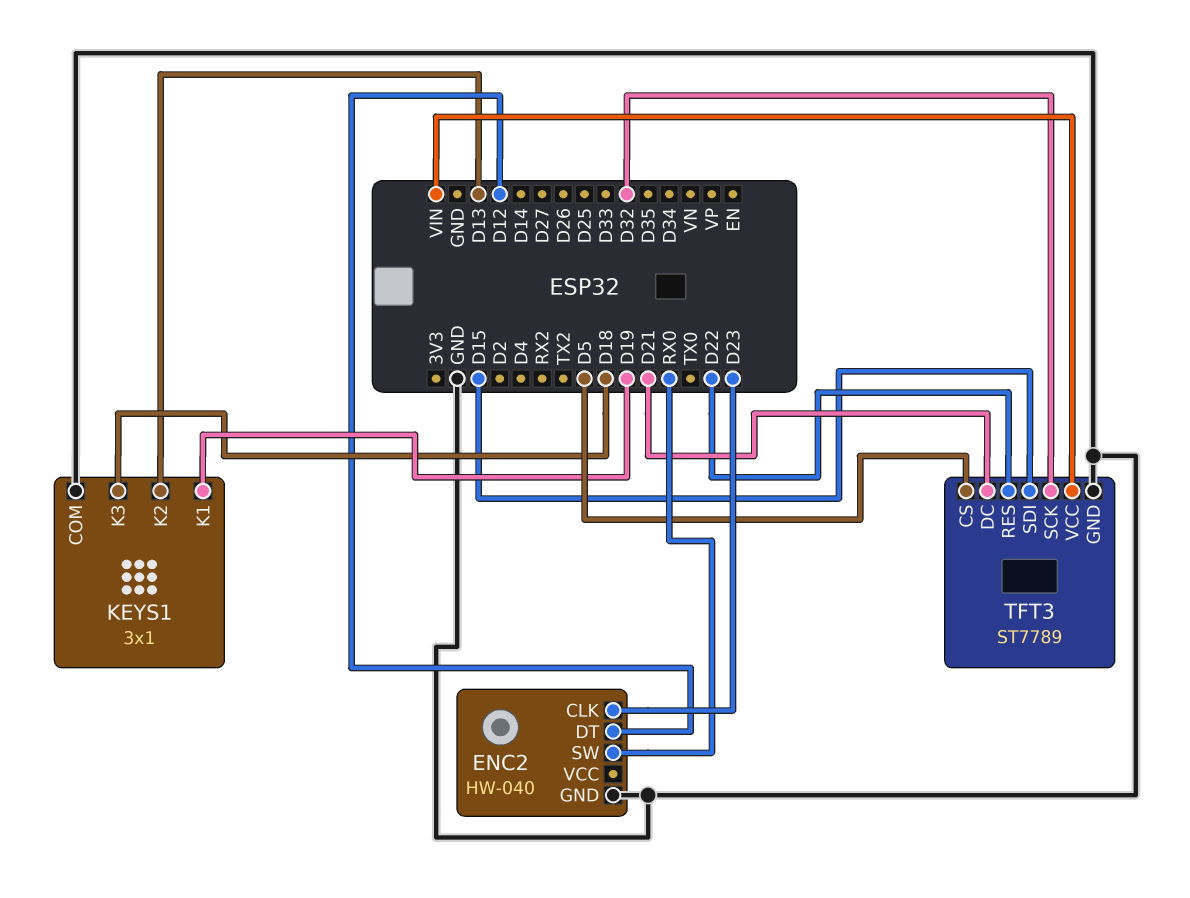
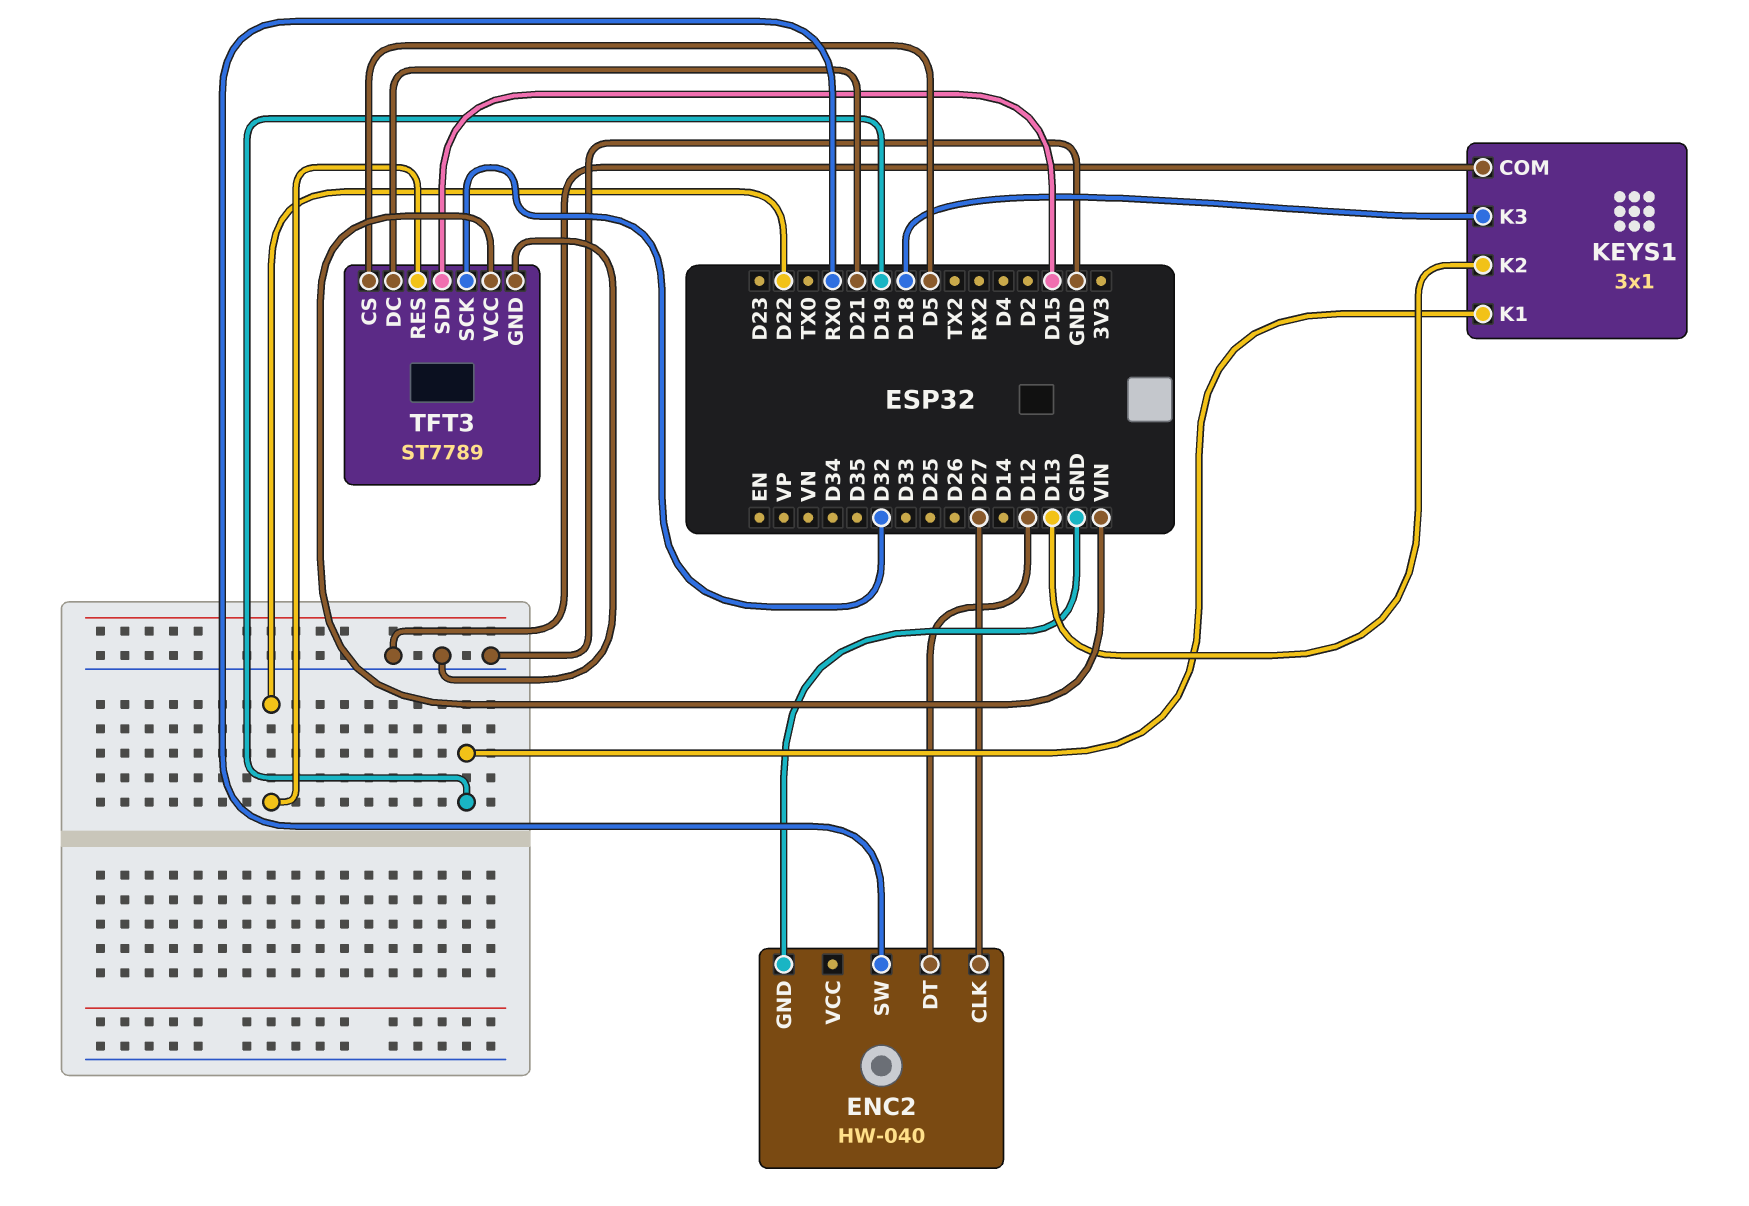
ENC2 pin CLK: D23 -> D27

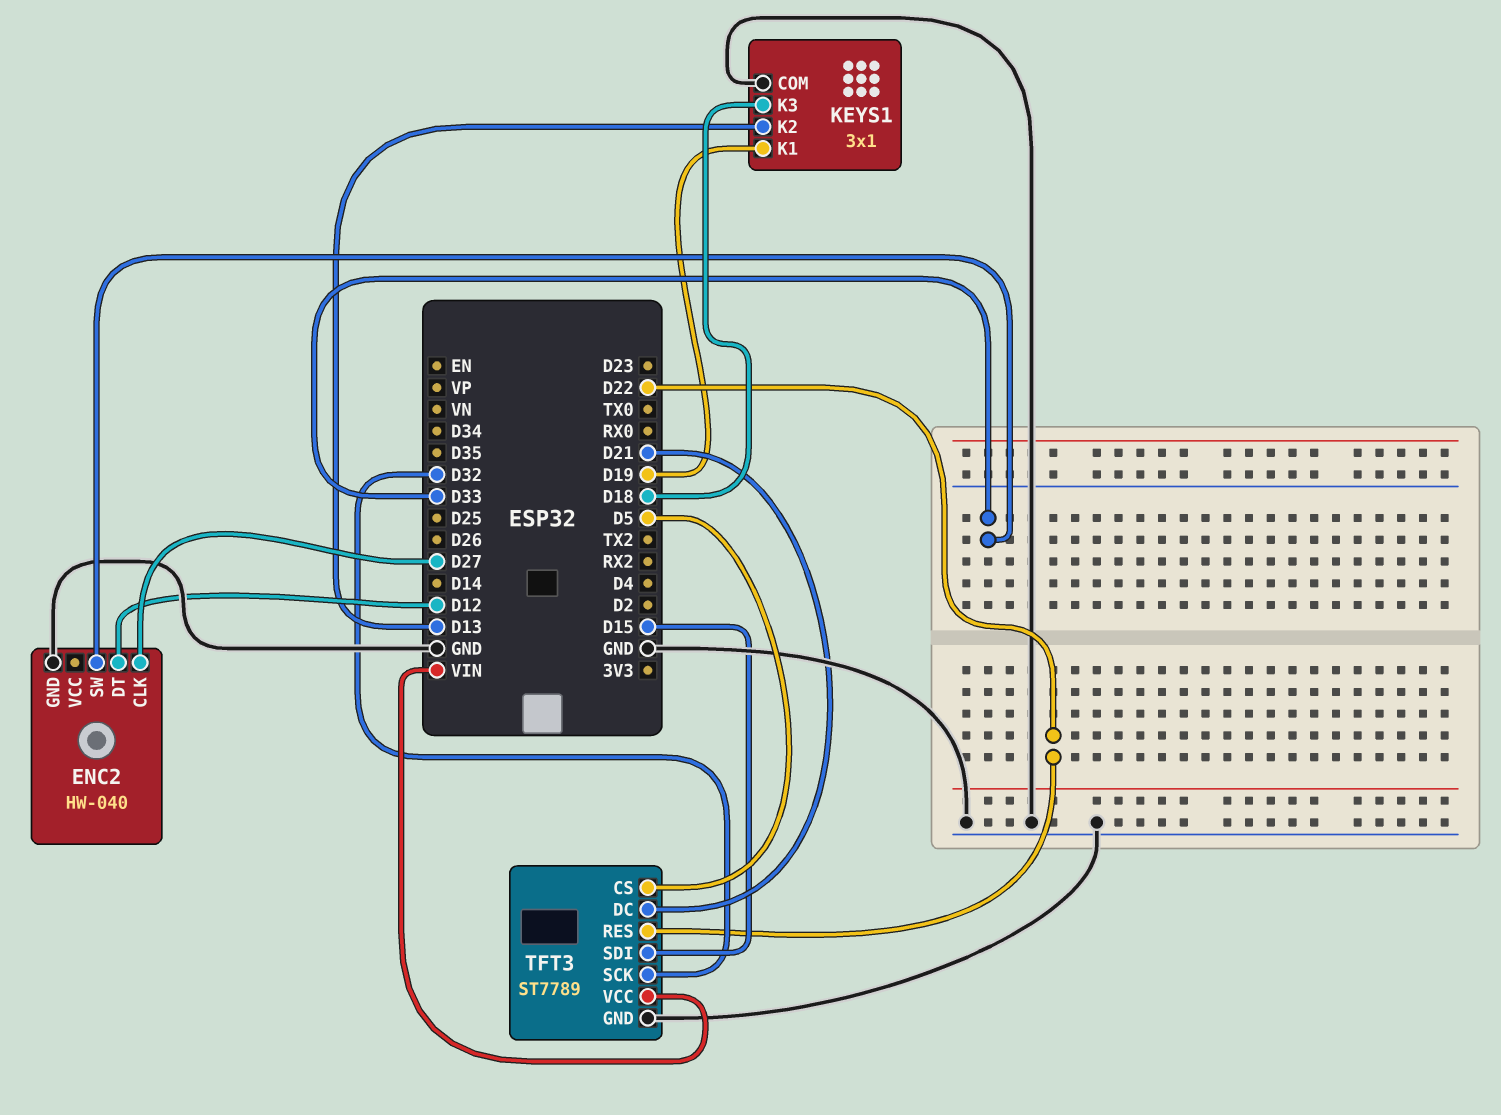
ENC2 pin SW: RX0 -> D33

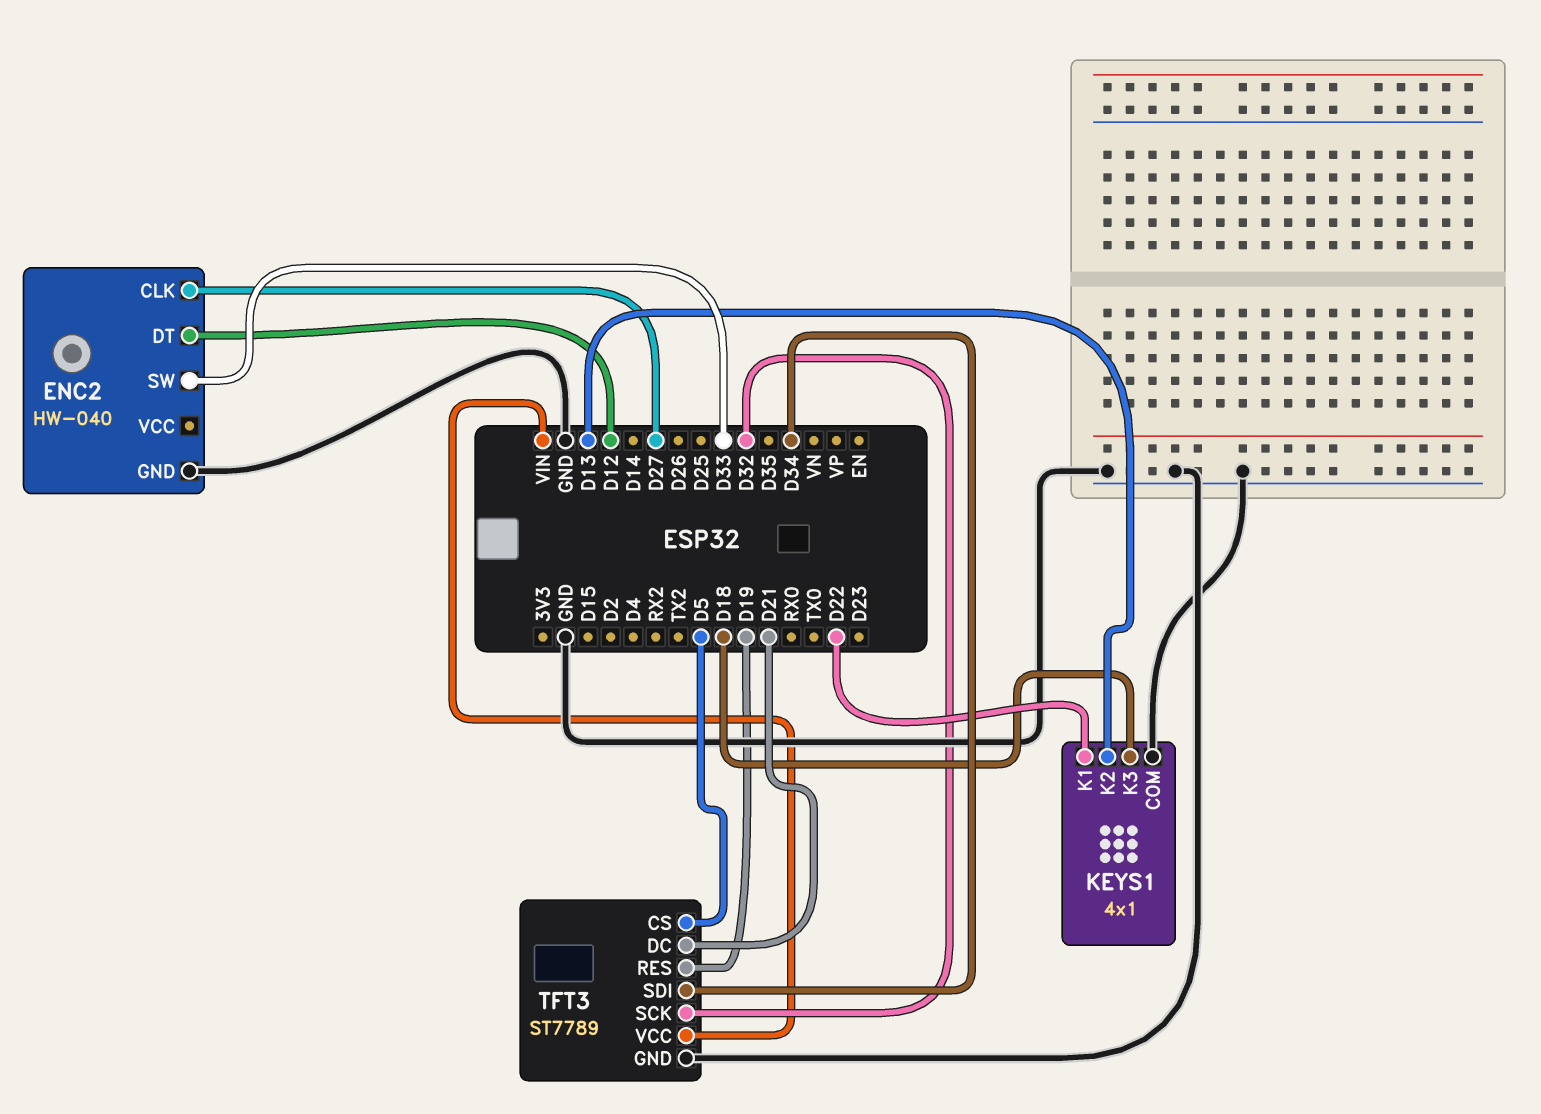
KEYS1: 3x1 -> 4x1
KEYS1 pin K1: D19 -> D22
TFT3 pin RES: D22 -> D19
TFT3 pin SDI: D15 -> D34

